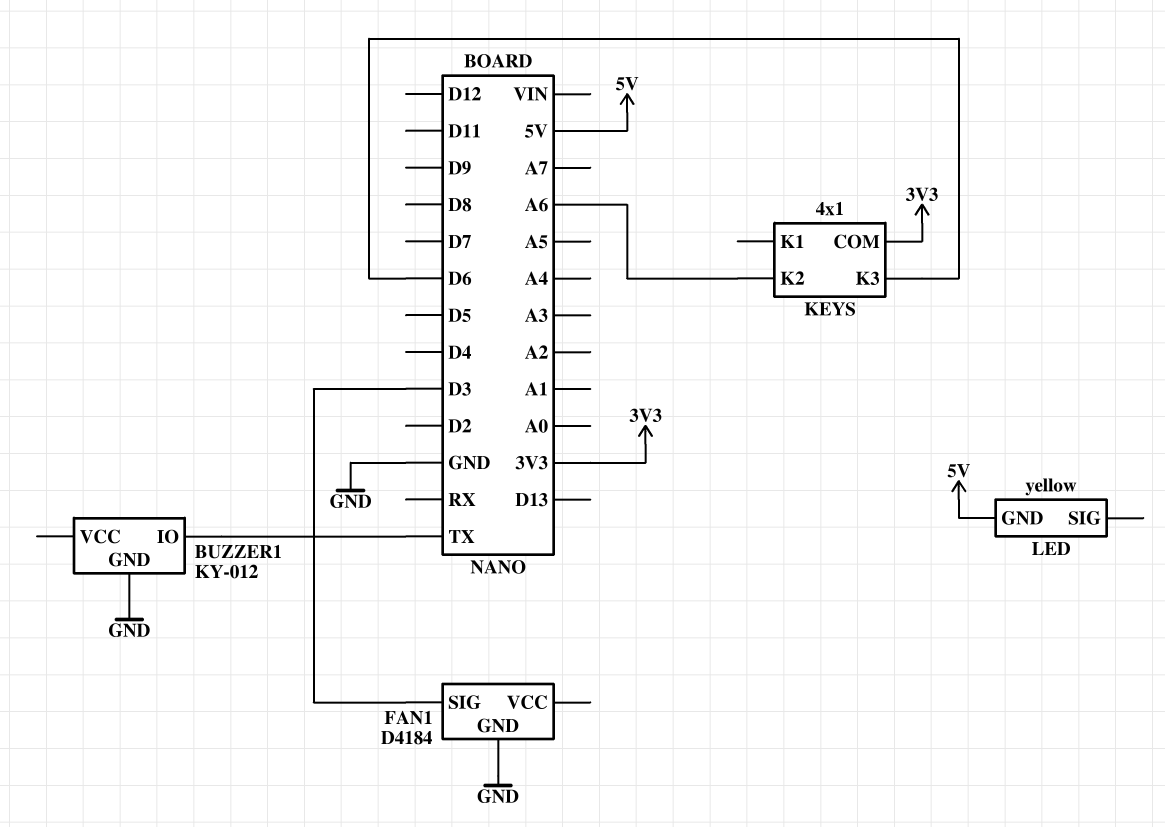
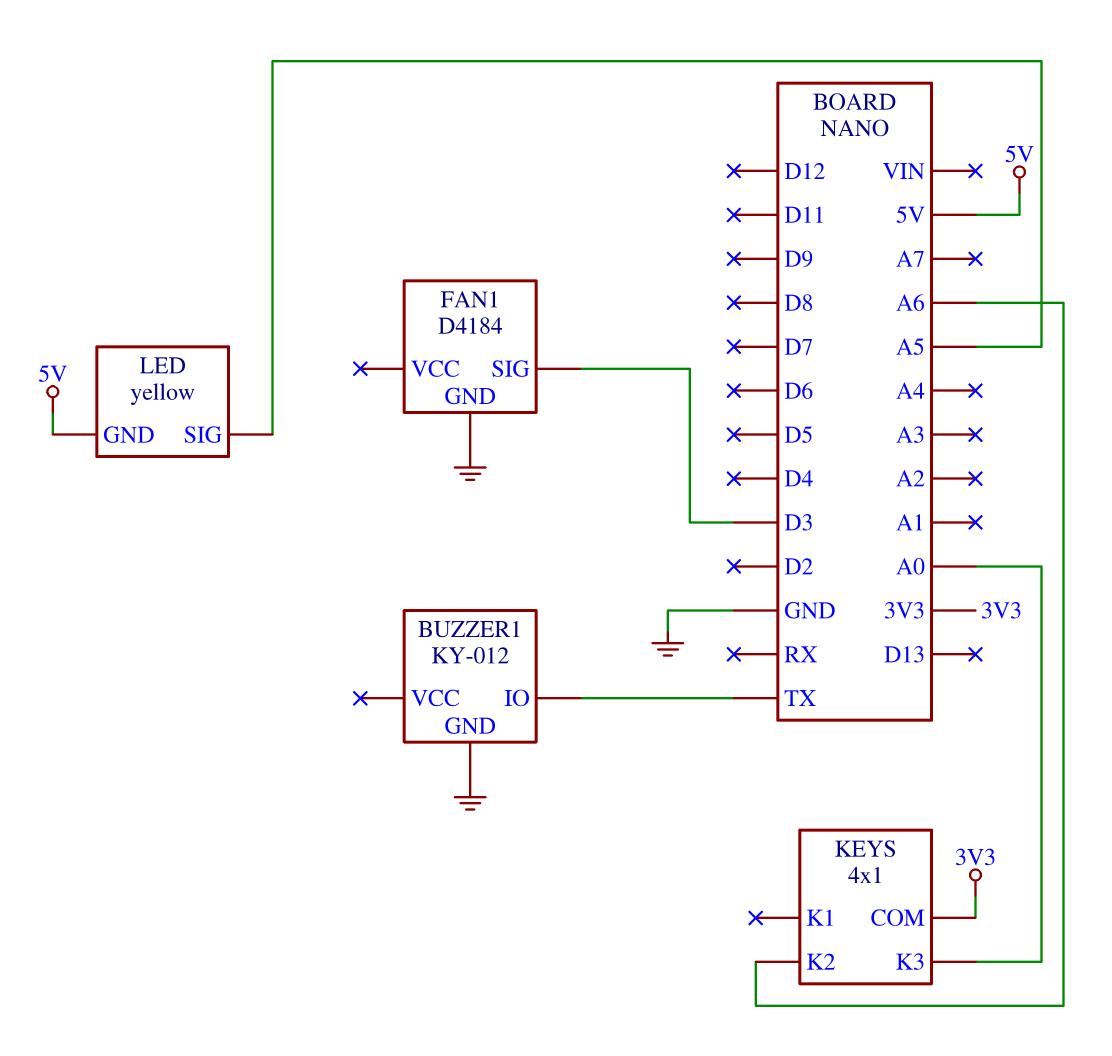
KEYS pin K3: D6 -> A0
LED pin SIG: none -> A5

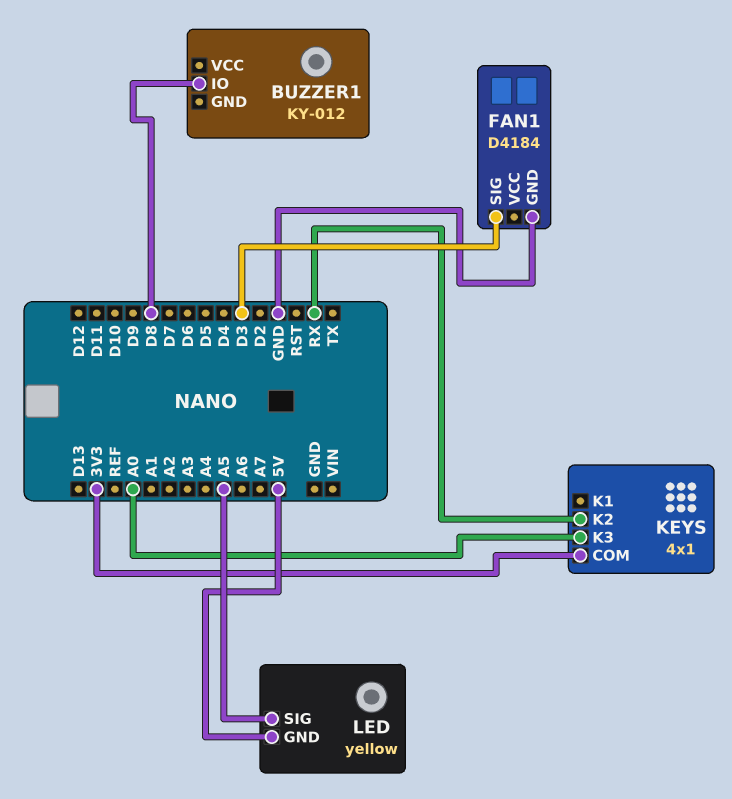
BUZZER1 pin GND: GND -> none
BUZZER1 pin IO: TX -> D8
KEYS pin K2: A6 -> RX

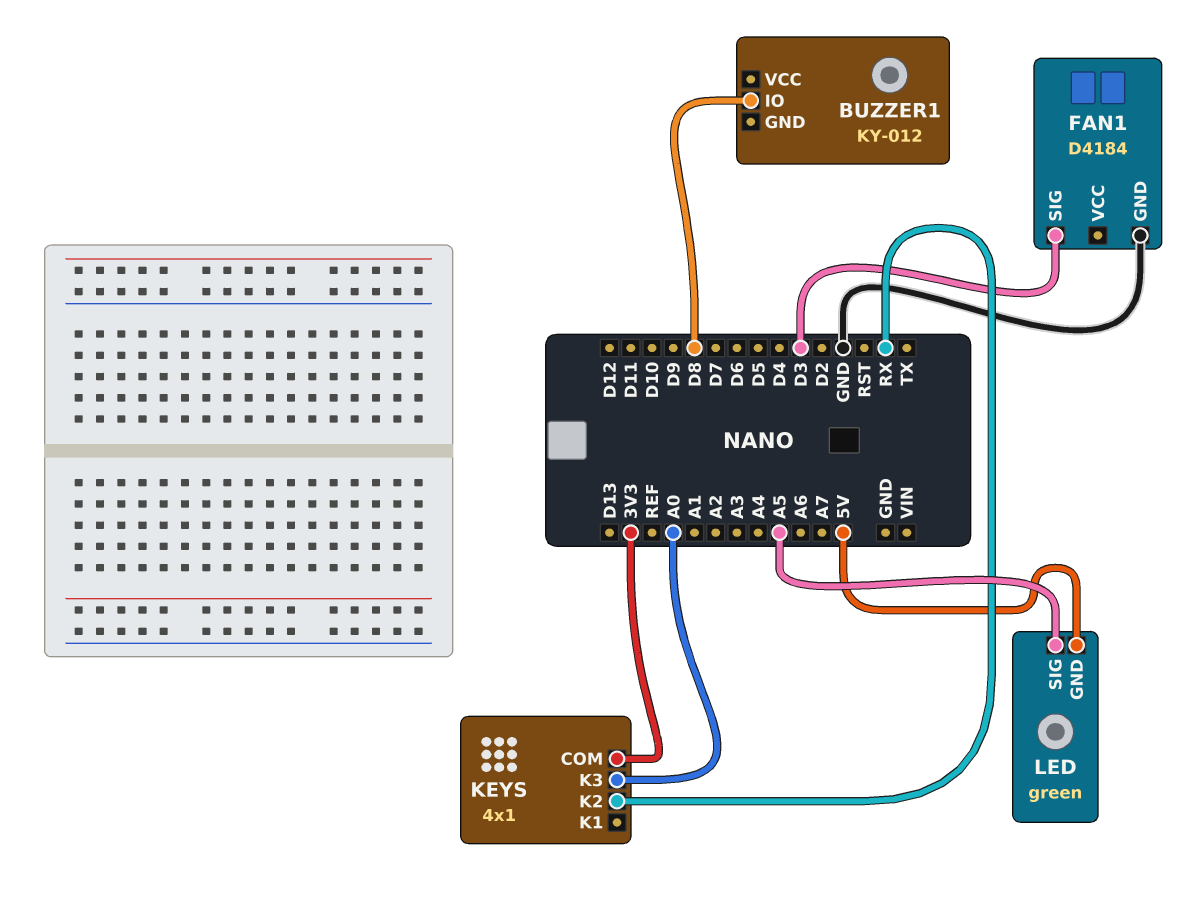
LED: yellow -> green

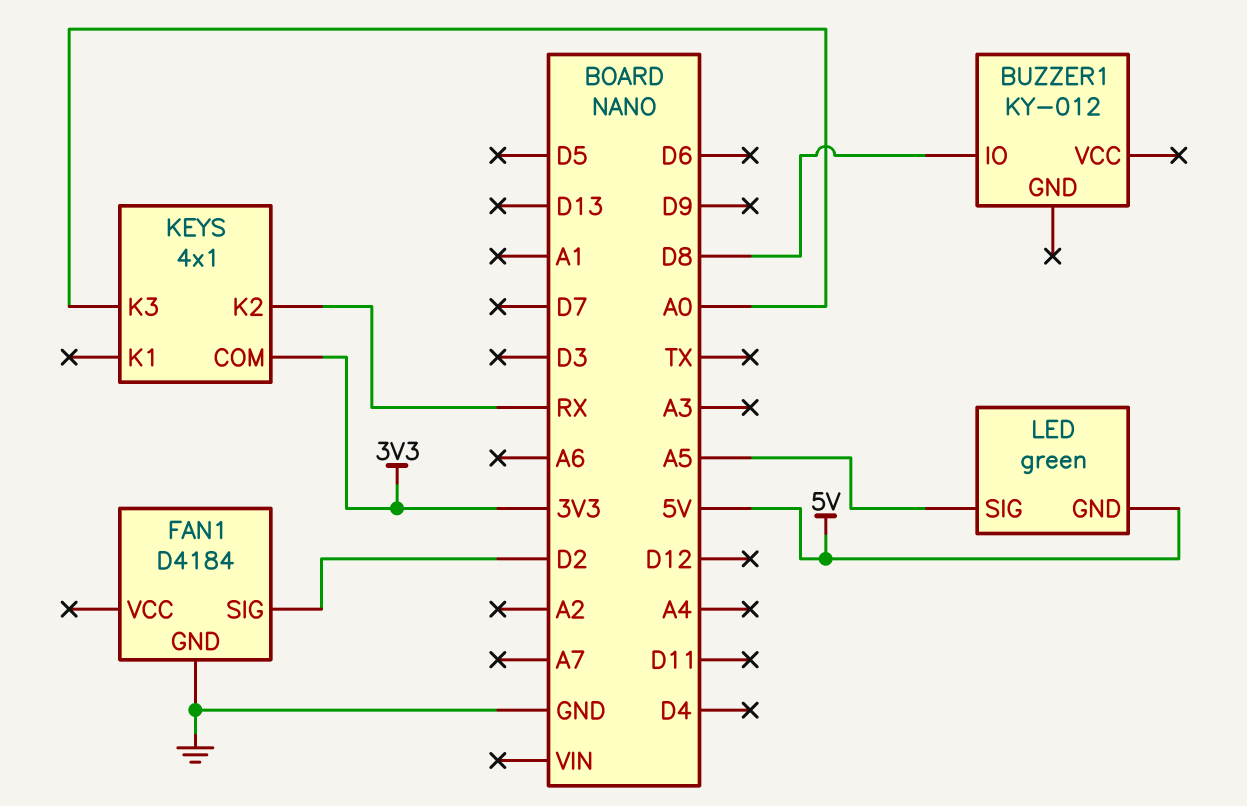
FAN1 pin SIG: D3 -> D2

